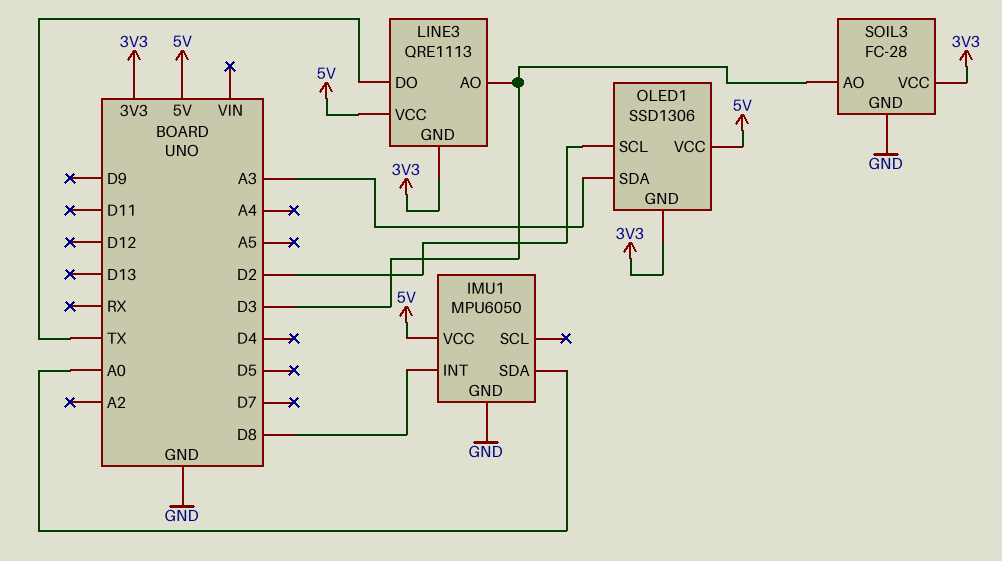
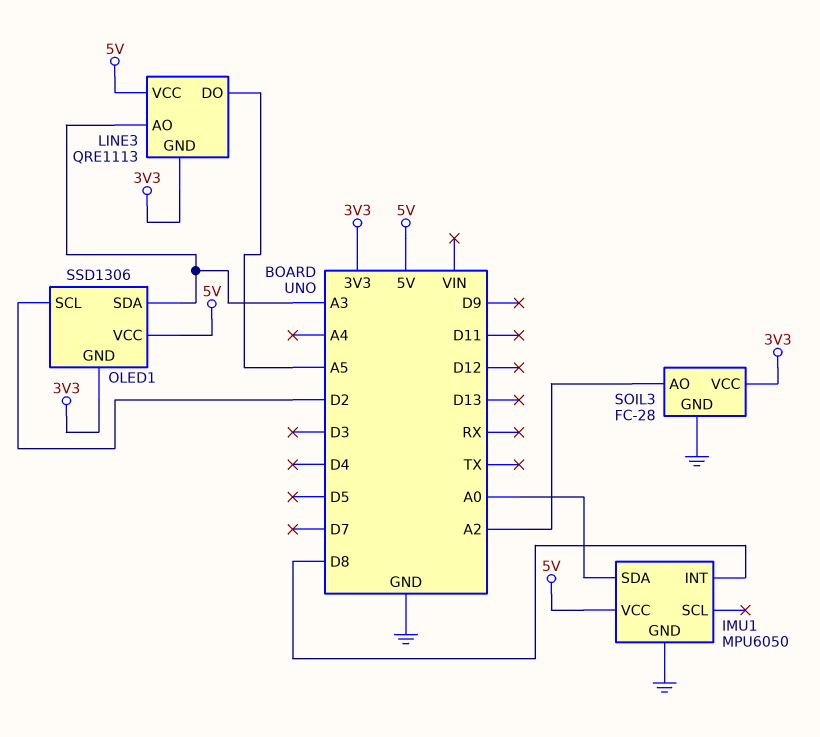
LINE3 pin AO: D3 -> A3
LINE3 pin DO: TX -> A5
SOIL3 pin AO: D3 -> A2

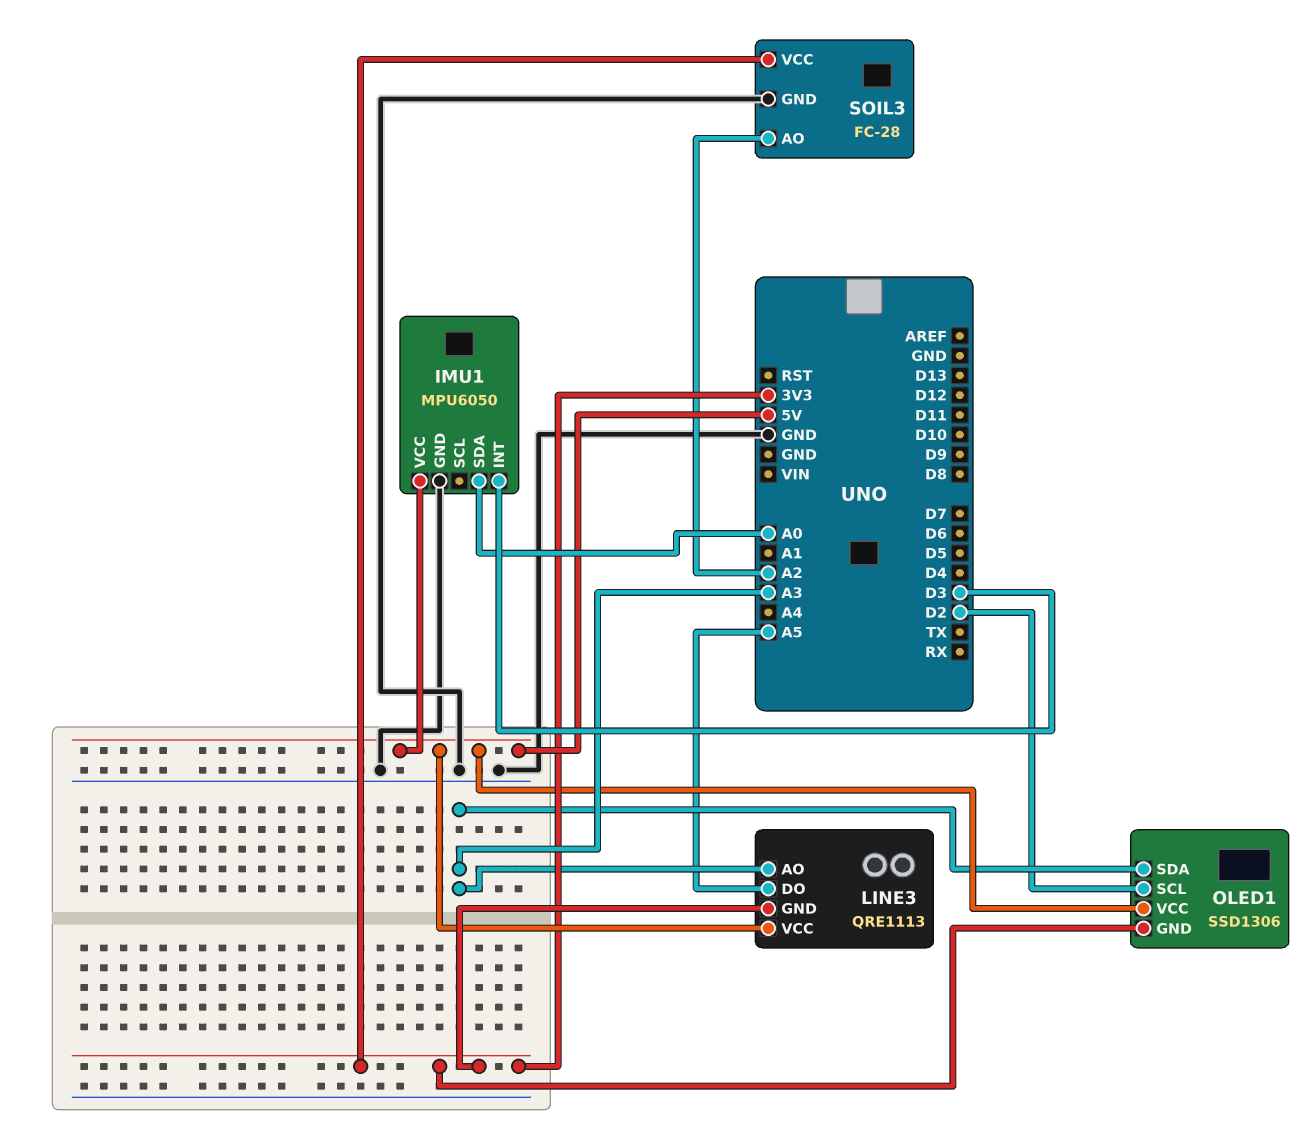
IMU1 pin INT: D8 -> D3

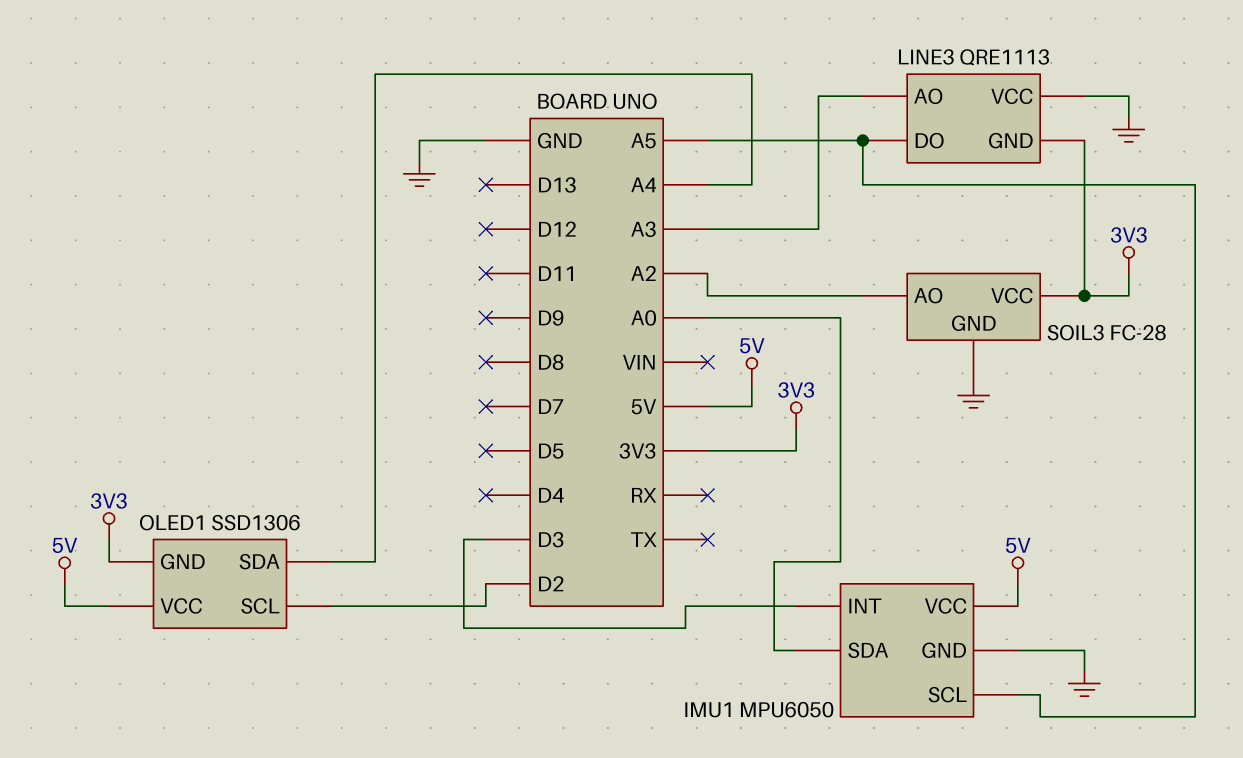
IMU1 pin SCL: none -> A5
LINE3 pin VCC: 5V -> GND
OLED1 pin SDA: A3 -> A4

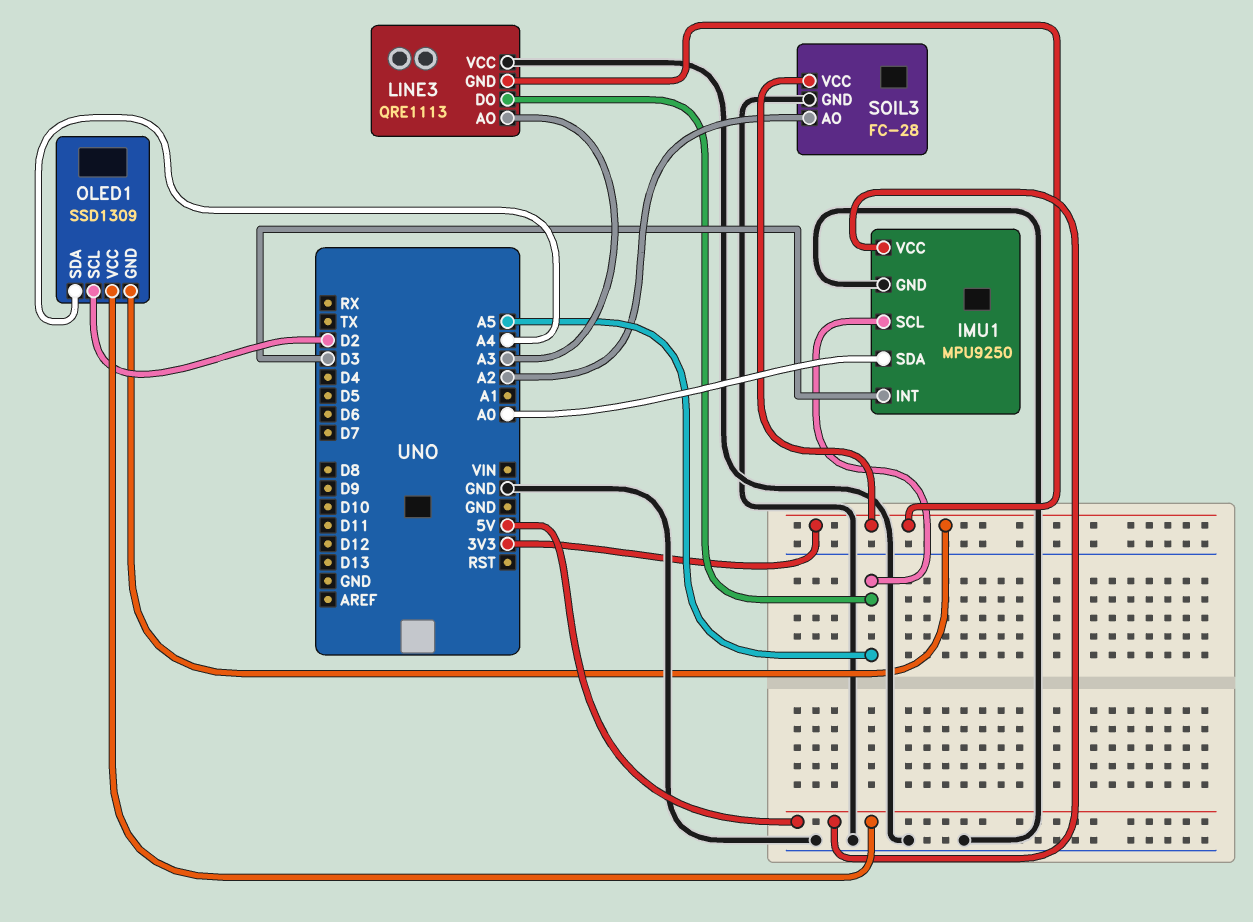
IMU1: MPU6050 -> MPU9250
OLED1: SSD1306 -> SSD1309

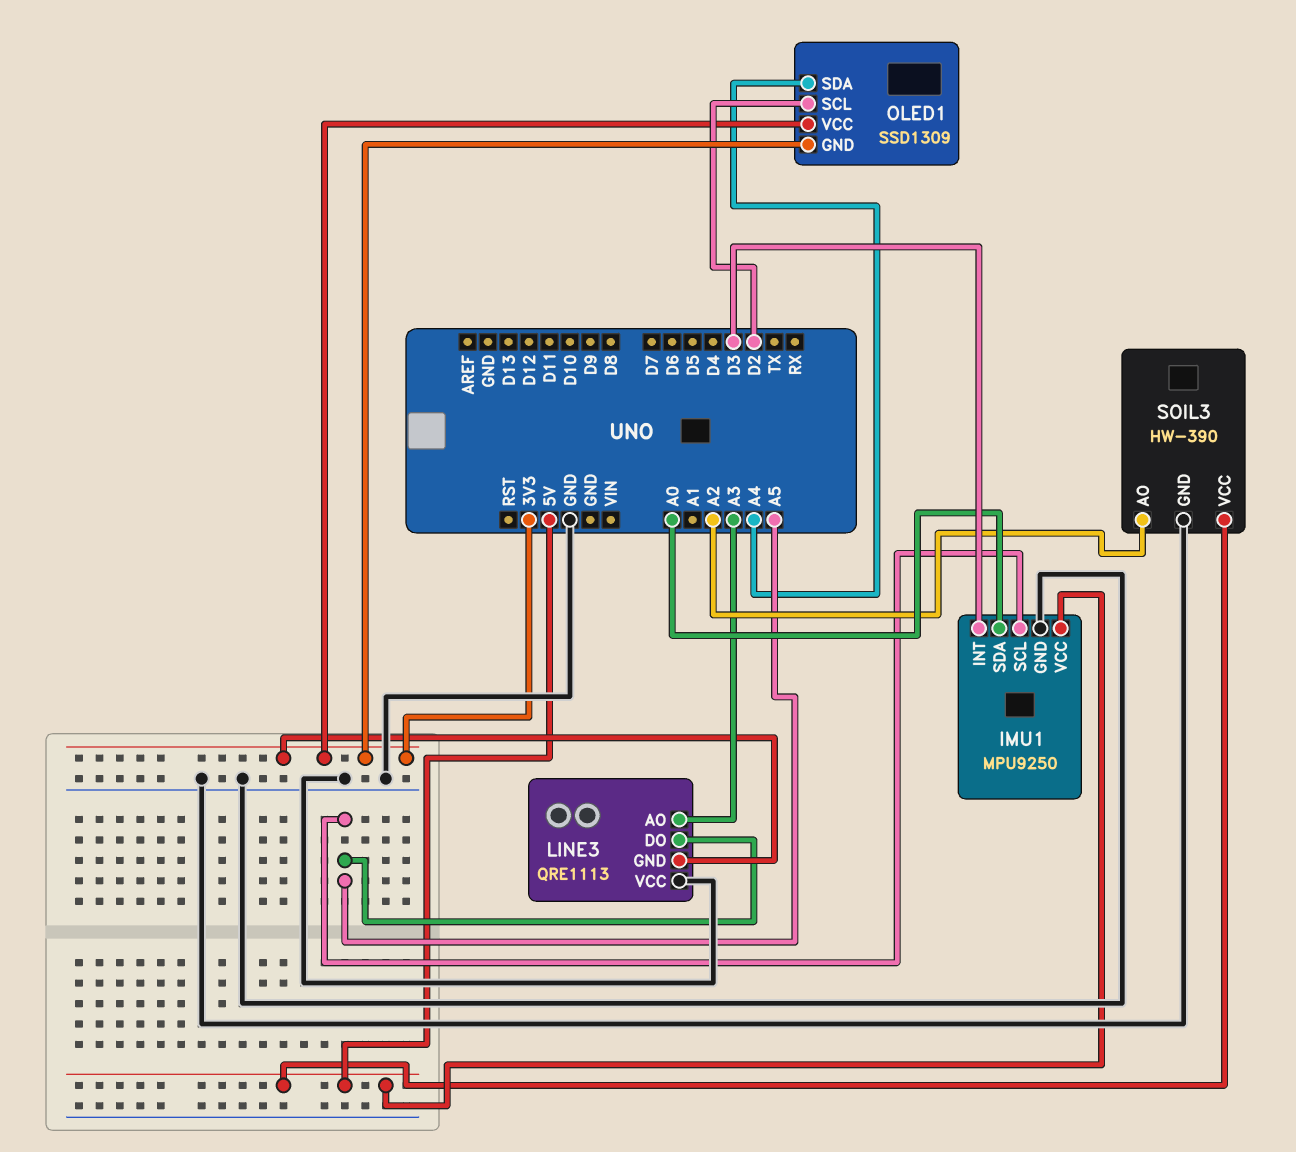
OLED1 pin VCC: 5V -> 3V3
SOIL3: FC-28 -> HW-390
SOIL3 pin VCC: 3V3 -> 5V

